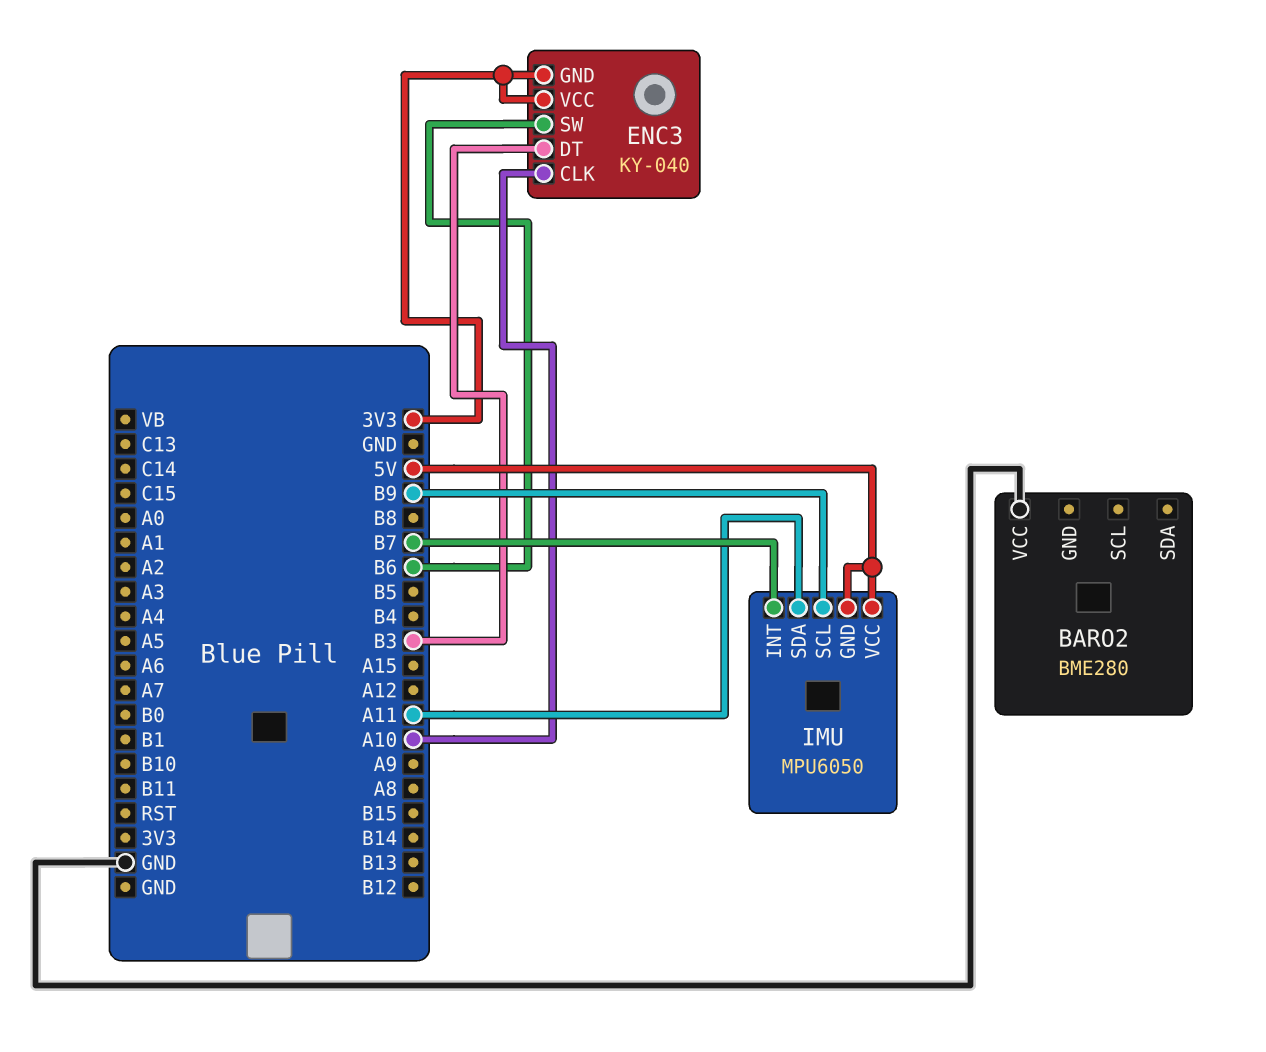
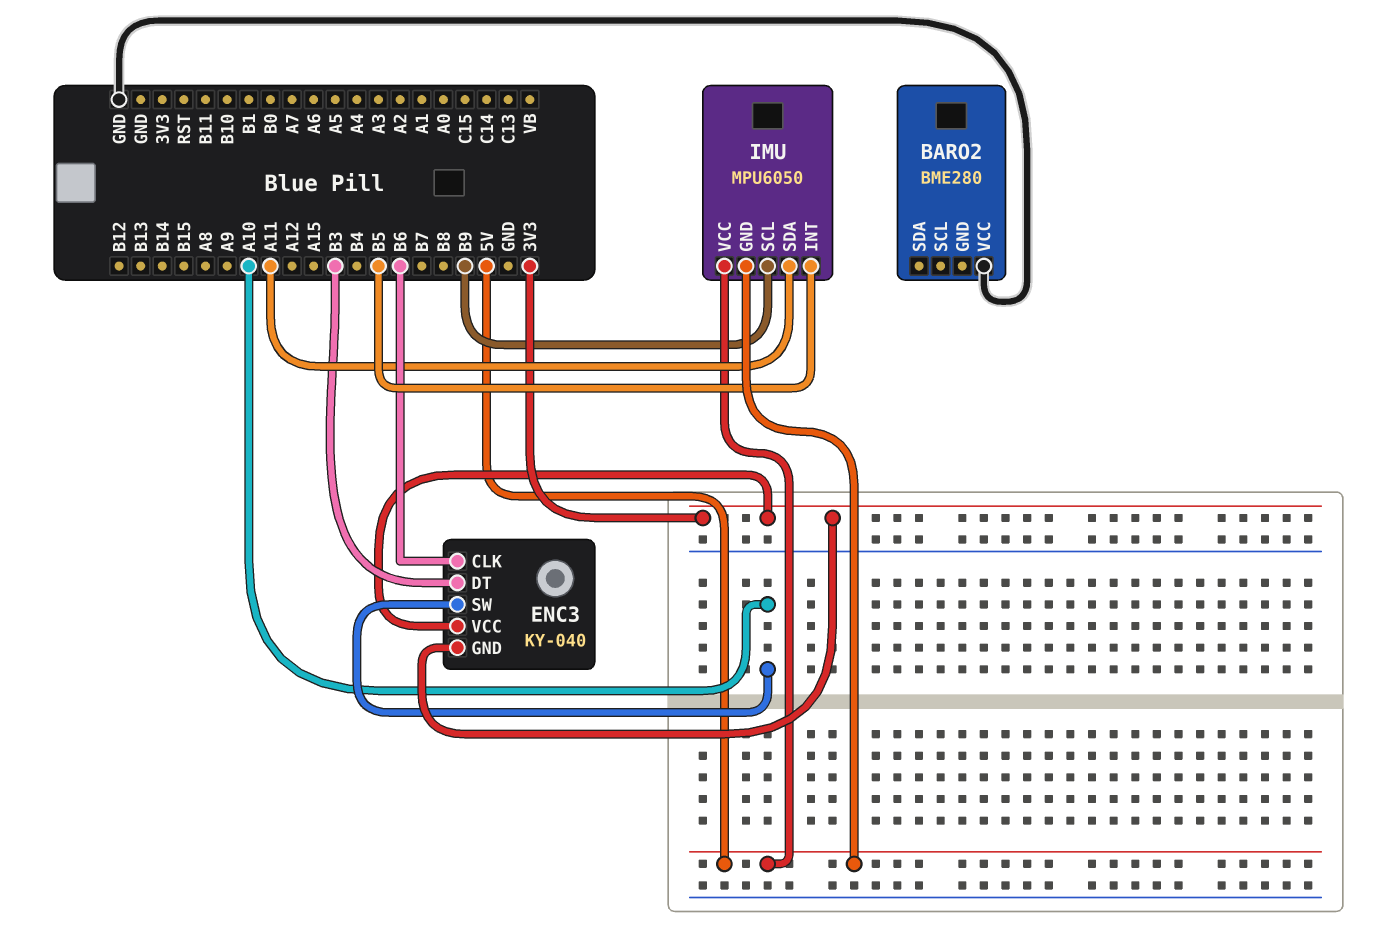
ENC3 pin CLK: A10 -> B6
ENC3 pin SW: B6 -> A10
IMU pin INT: B7 -> B5

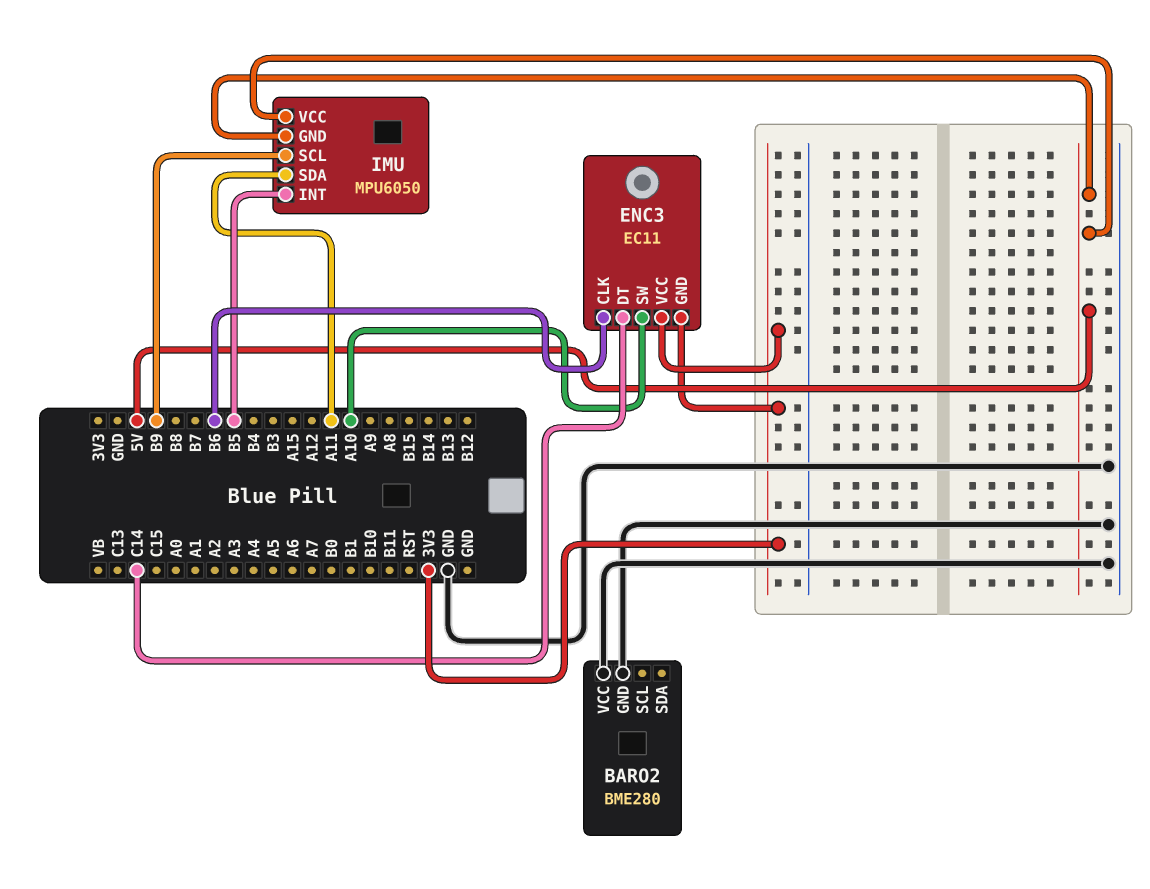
BARO2 pin GND: none -> GND
ENC3: KY-040 -> EC11
ENC3 pin DT: B3 -> C14

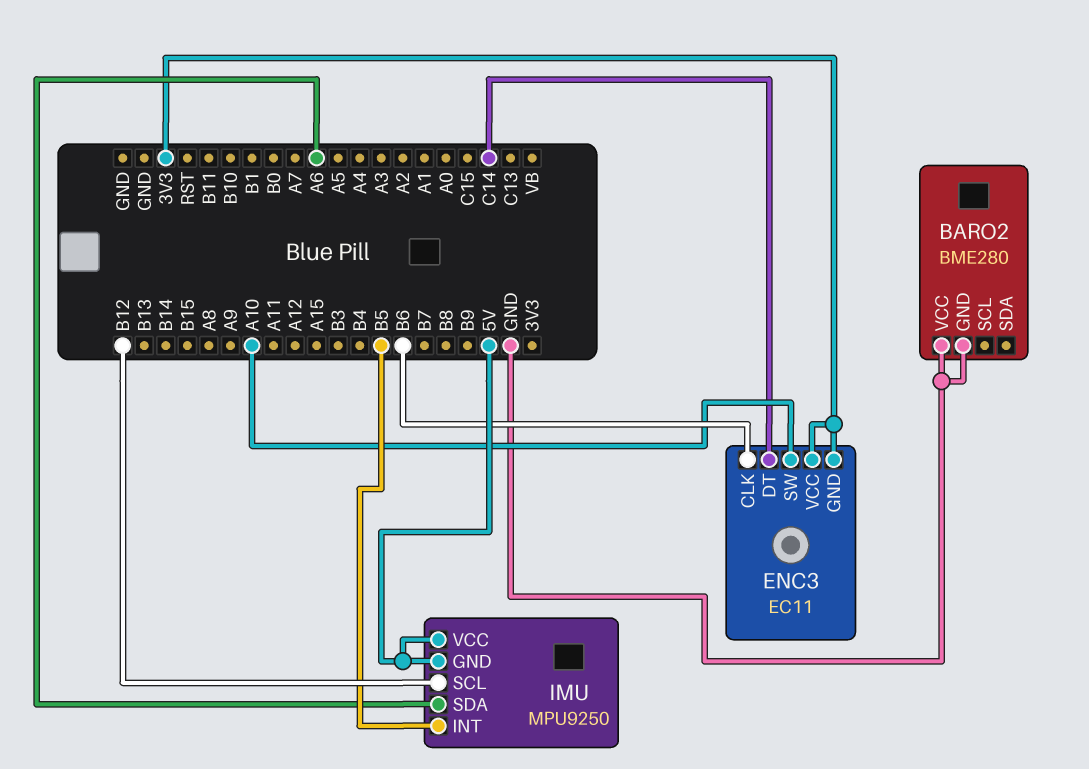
IMU: MPU6050 -> MPU9250
IMU pin SCL: B9 -> B12
IMU pin SDA: A11 -> A6

